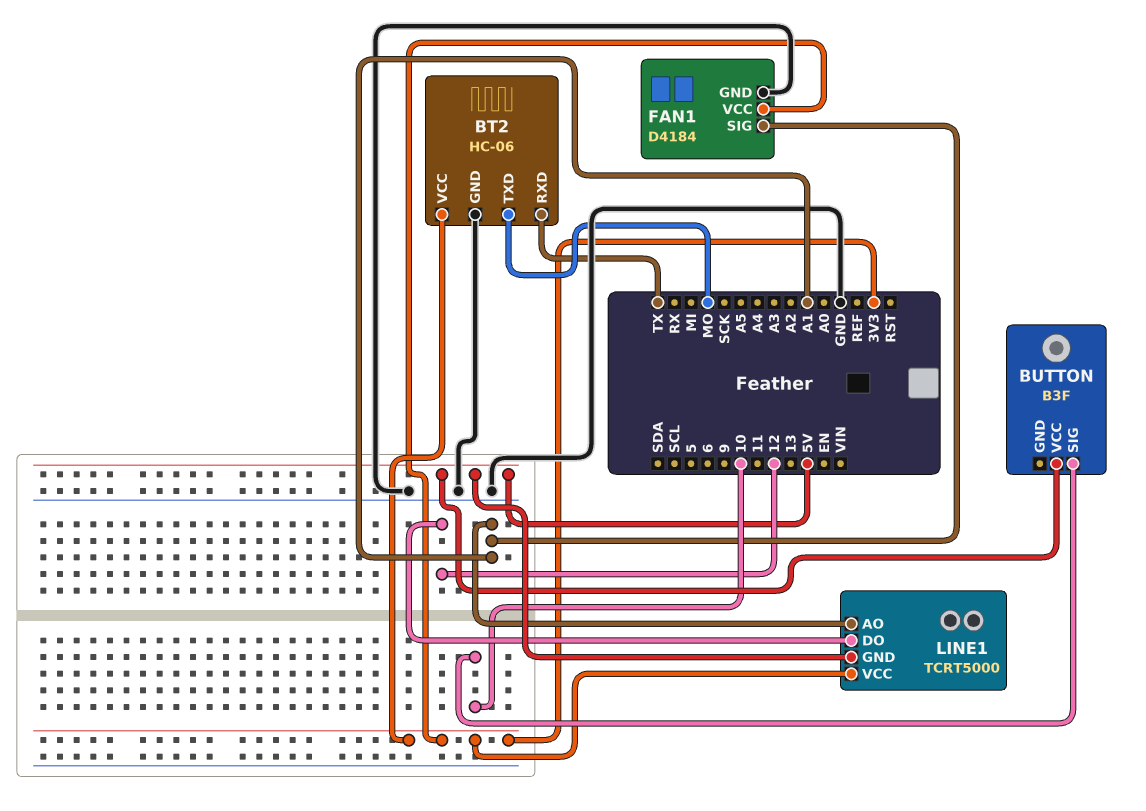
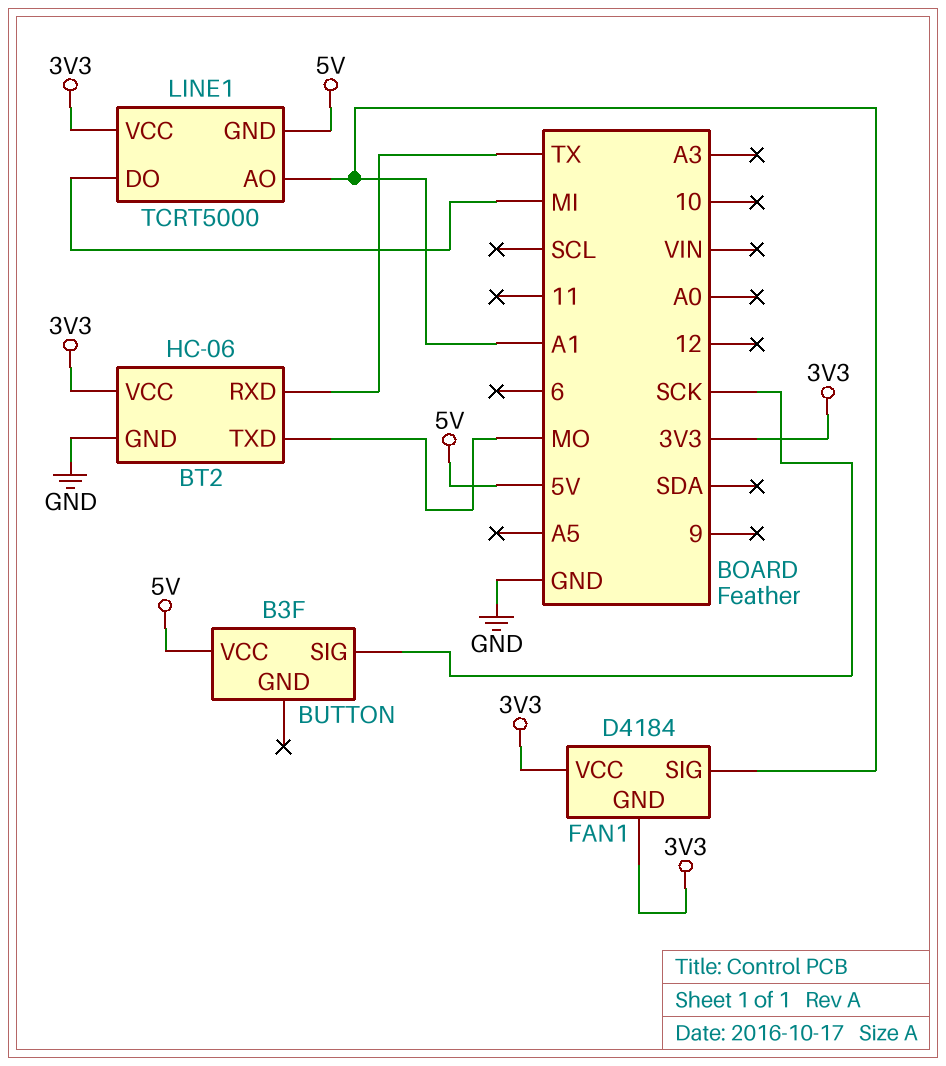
BUTTON pin SIG: 10 -> SCK
FAN1 pin GND: GND -> 3V3
LINE1 pin DO: 12 -> MI

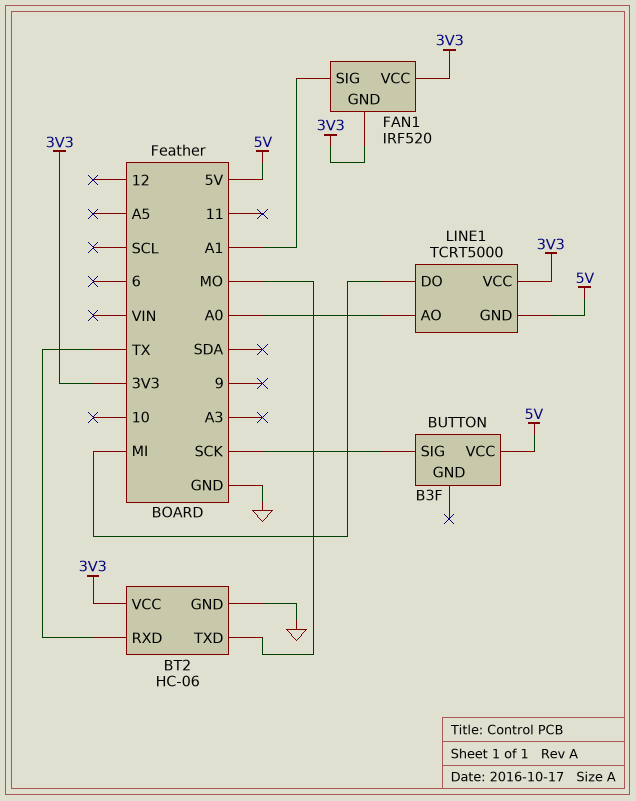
FAN1: D4184 -> IRF520
LINE1 pin AO: A1 -> A0

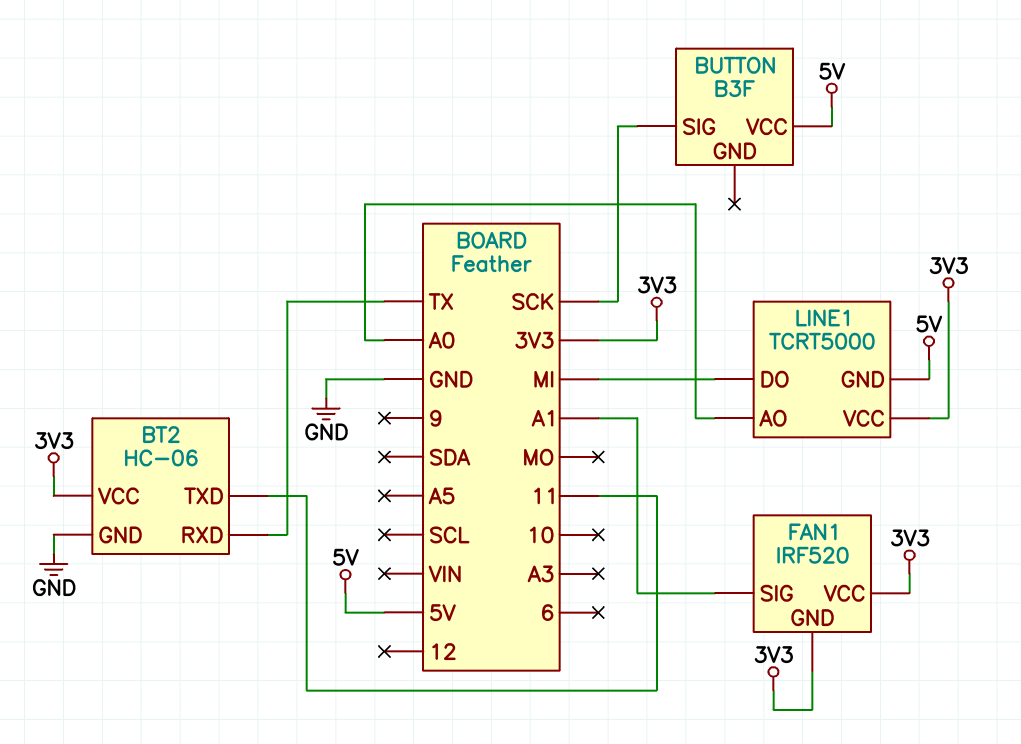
BT2 pin TXD: MO -> 11

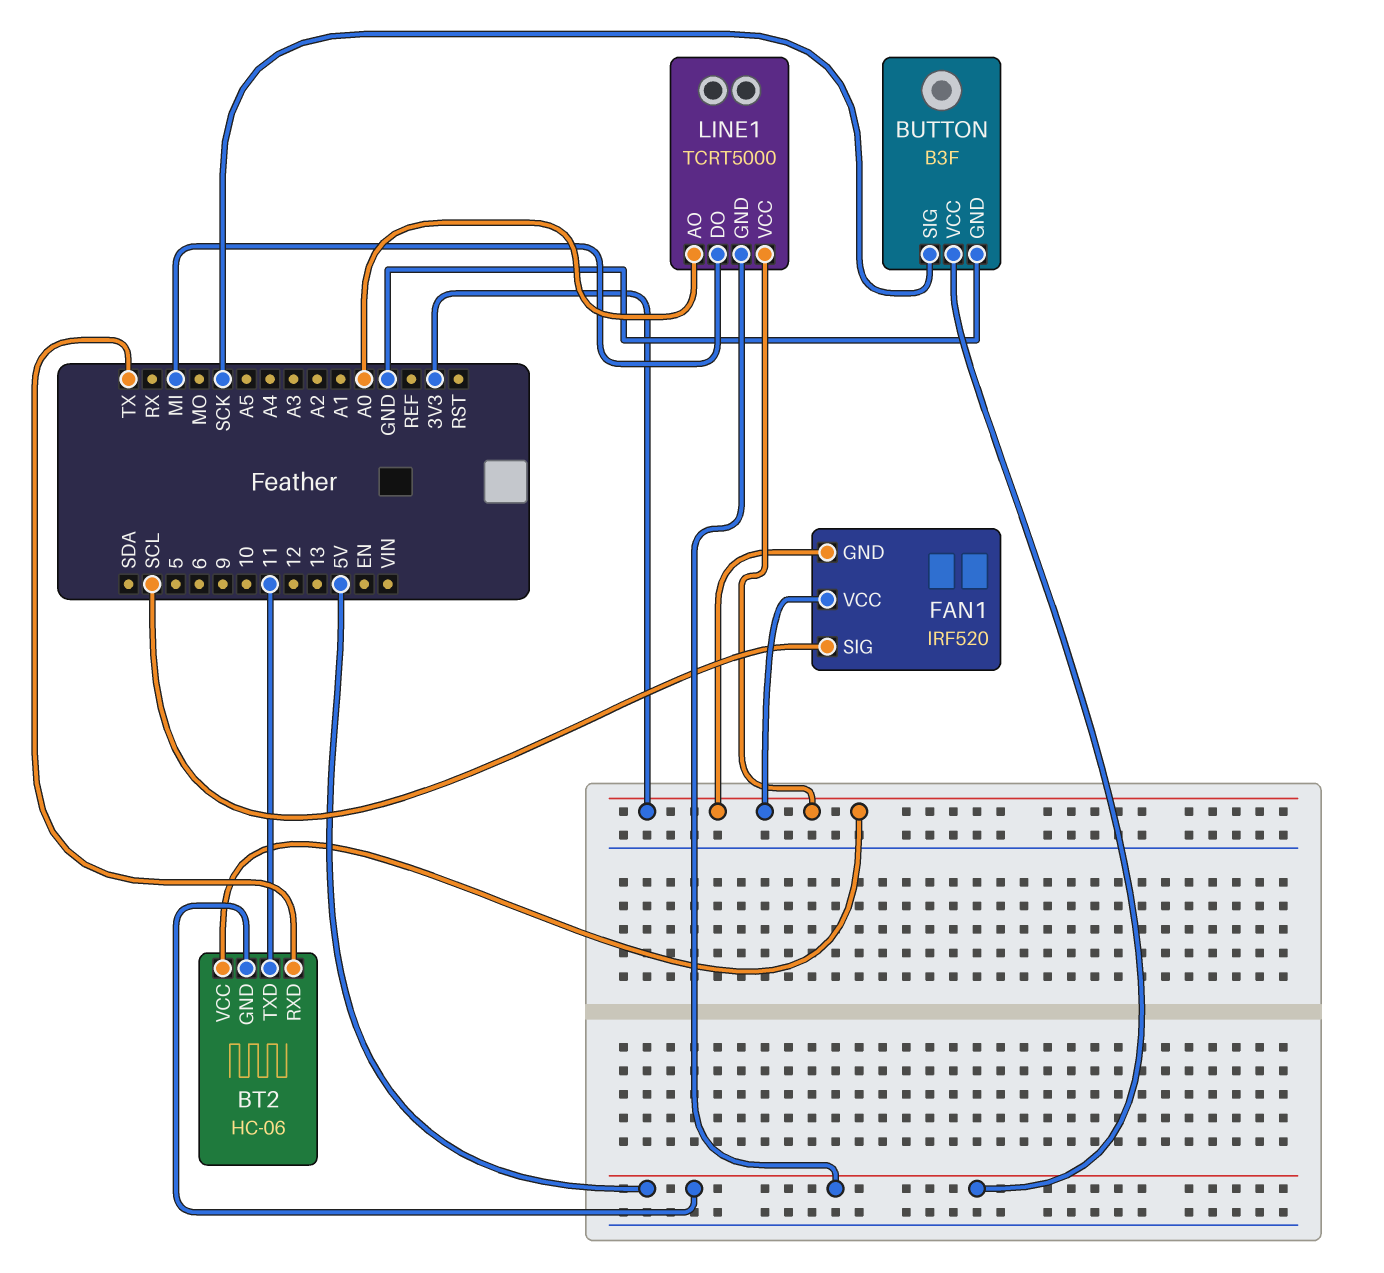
BT2 pin GND: GND -> 5V
BUTTON pin GND: none -> GND
FAN1 pin SIG: A1 -> SCL

